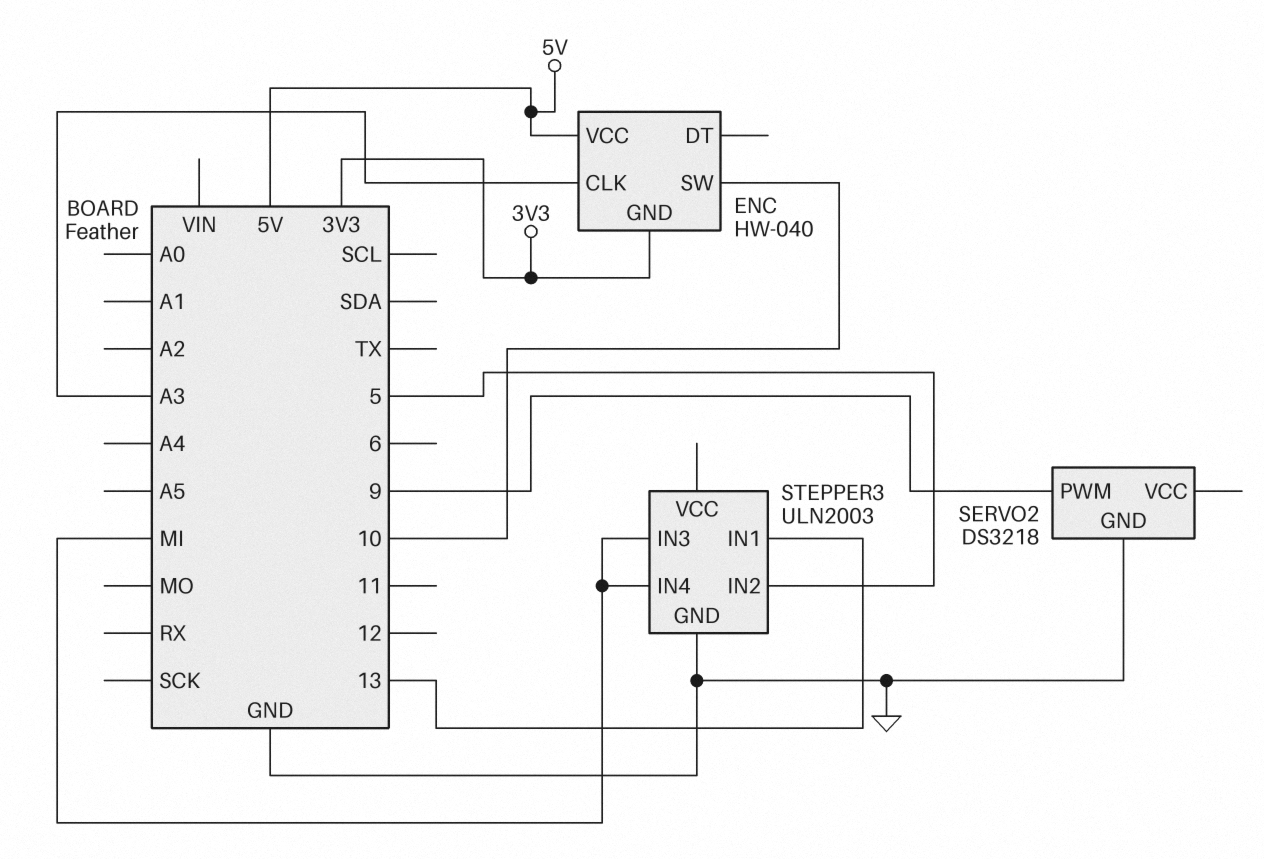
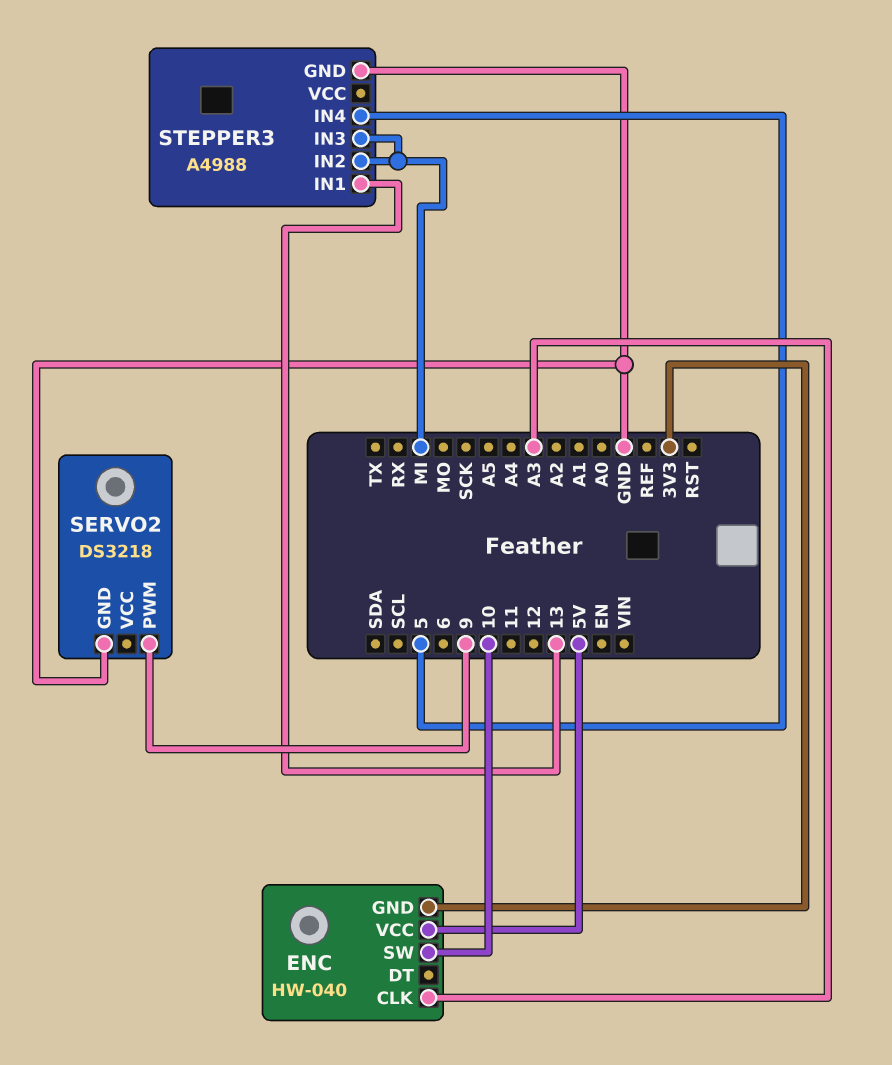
STEPPER3: ULN2003 -> A4988
STEPPER3 pin IN2: 5 -> MI
STEPPER3 pin IN4: MI -> 5

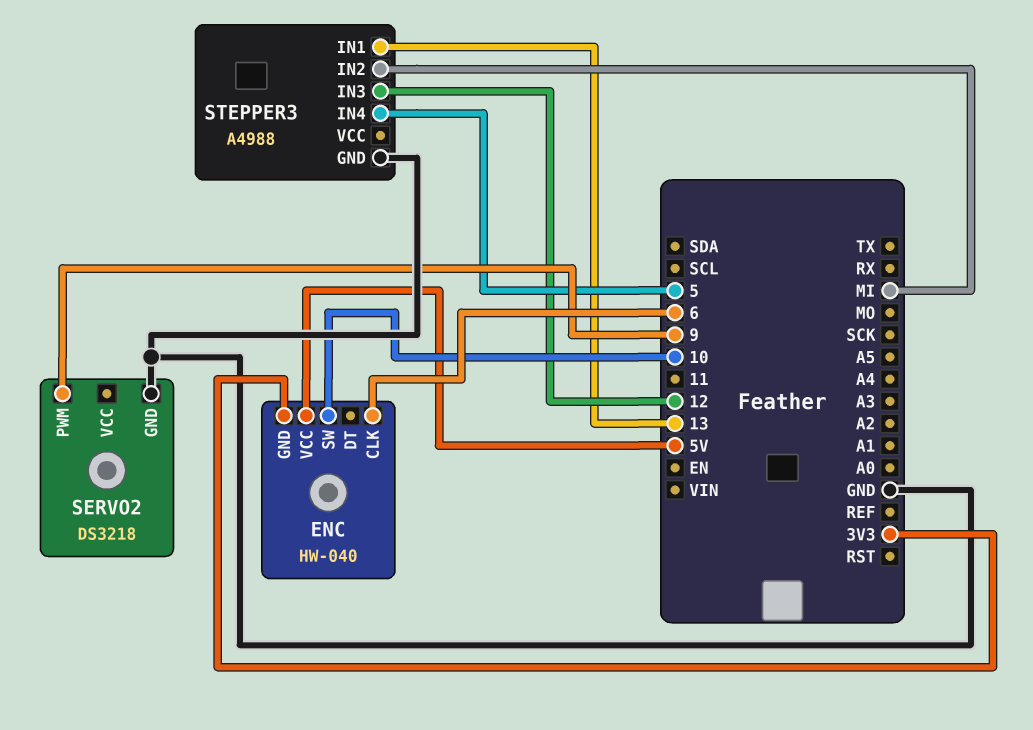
ENC pin CLK: A3 -> 6
STEPPER3 pin IN3: MI -> 12

